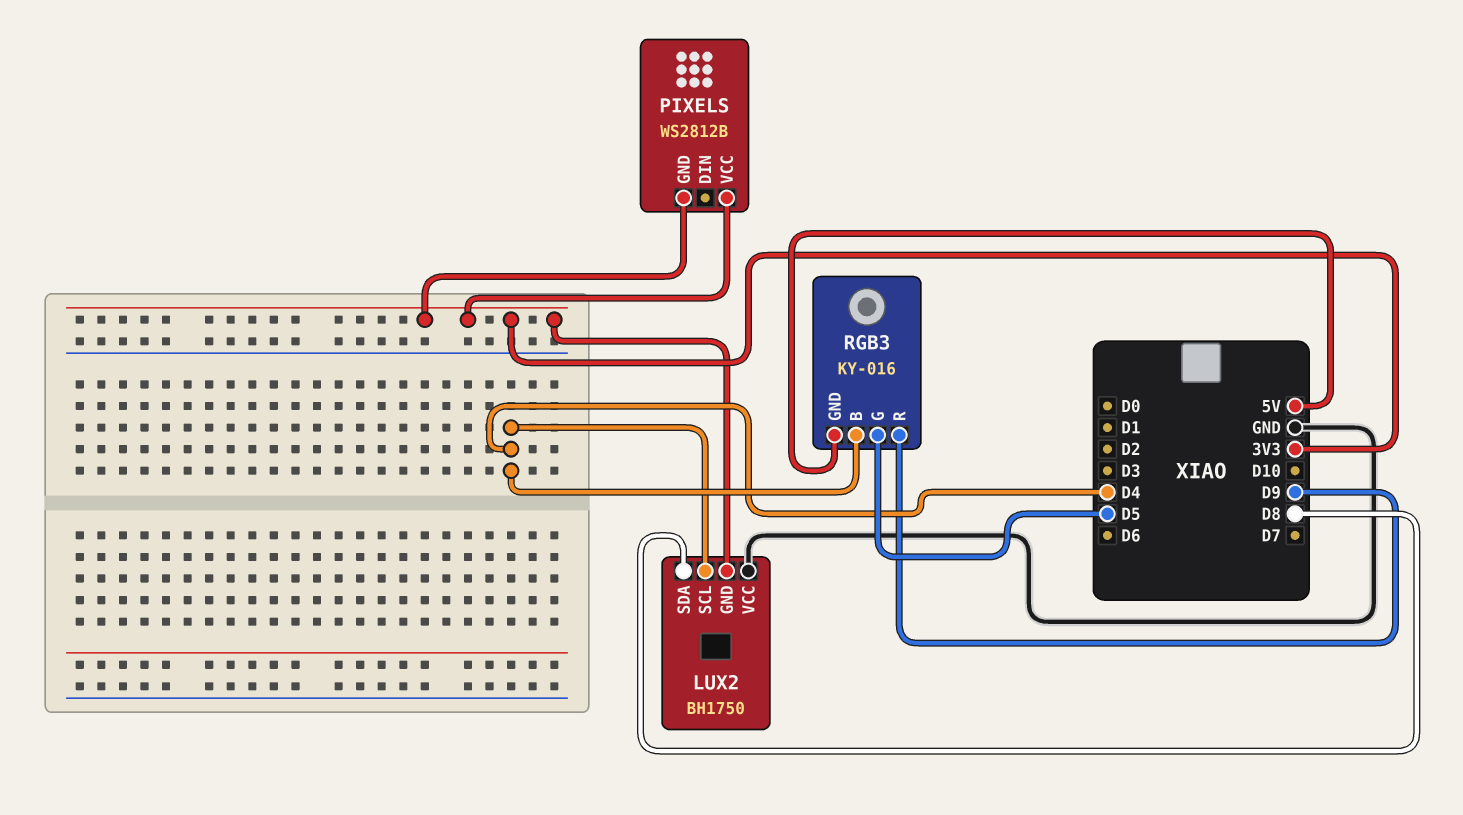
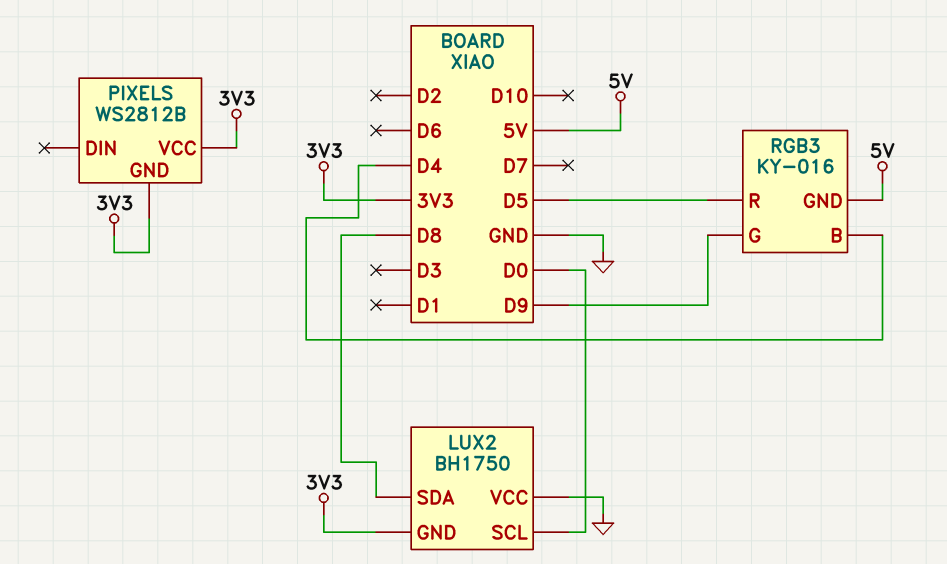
LUX2 pin SCL: D4 -> D0
RGB3 pin G: D5 -> D9
RGB3 pin R: D9 -> D5

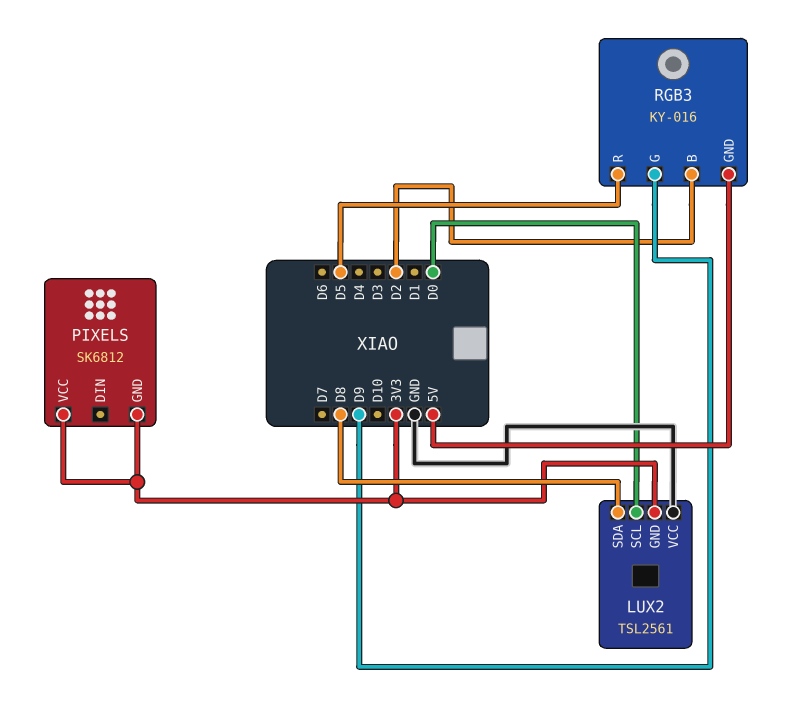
LUX2: BH1750 -> TSL2561
PIXELS: WS2812B -> SK6812
RGB3 pin B: D4 -> D2

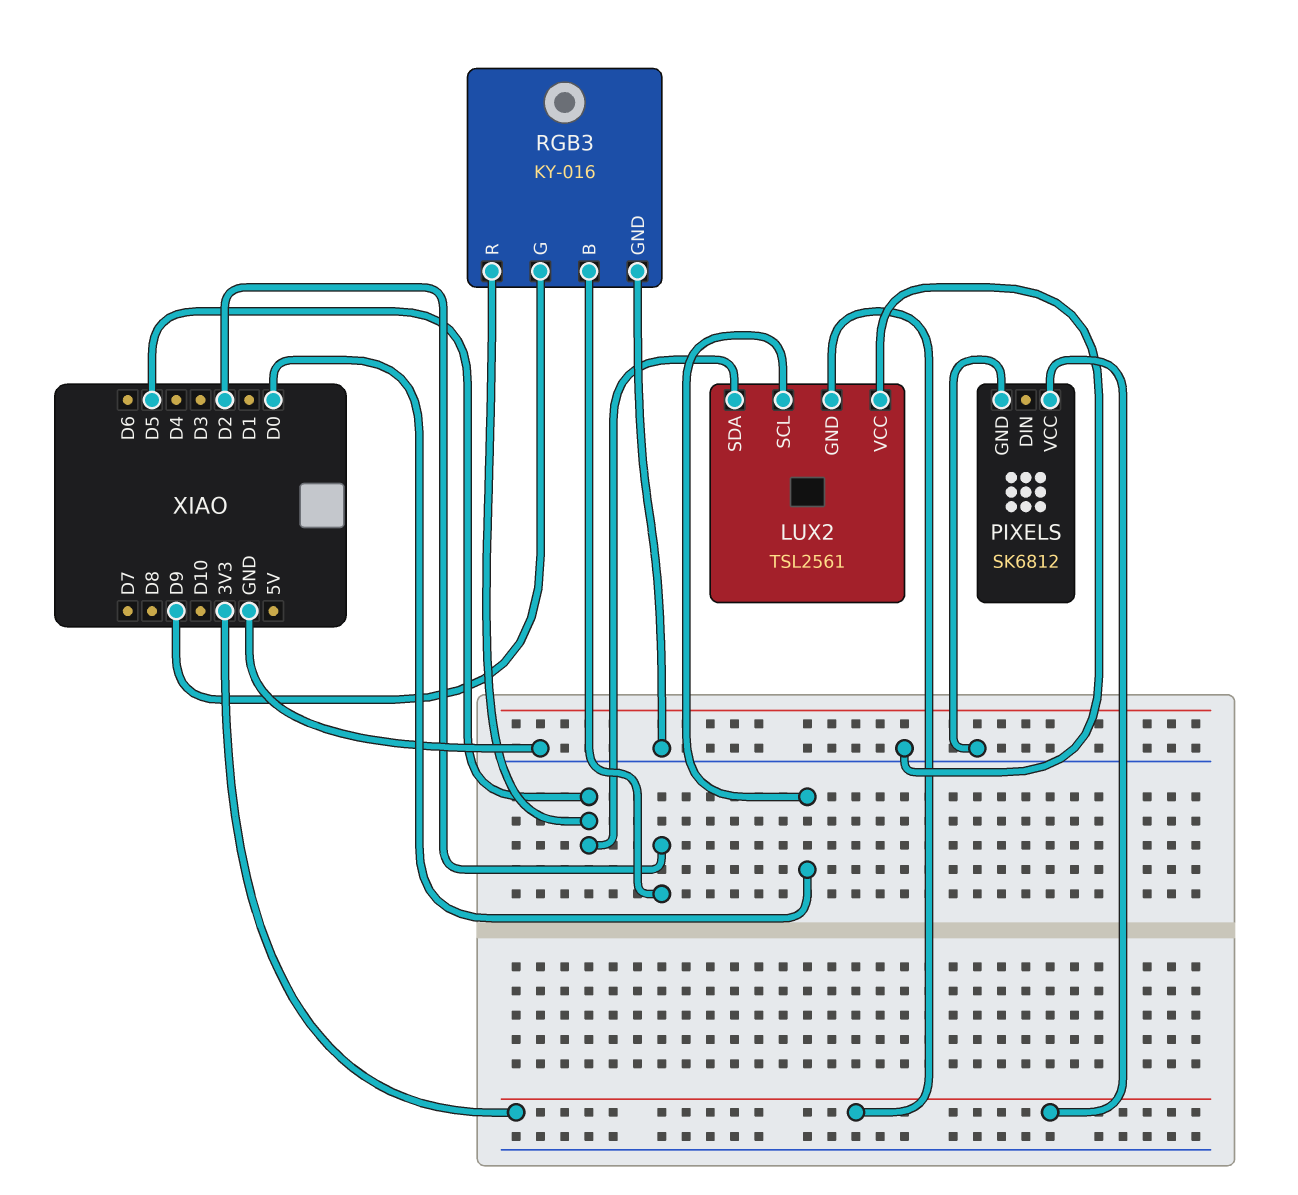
LUX2 pin SDA: D8 -> D5
PIXELS pin GND: 3V3 -> GND
RGB3 pin GND: 5V -> GND

